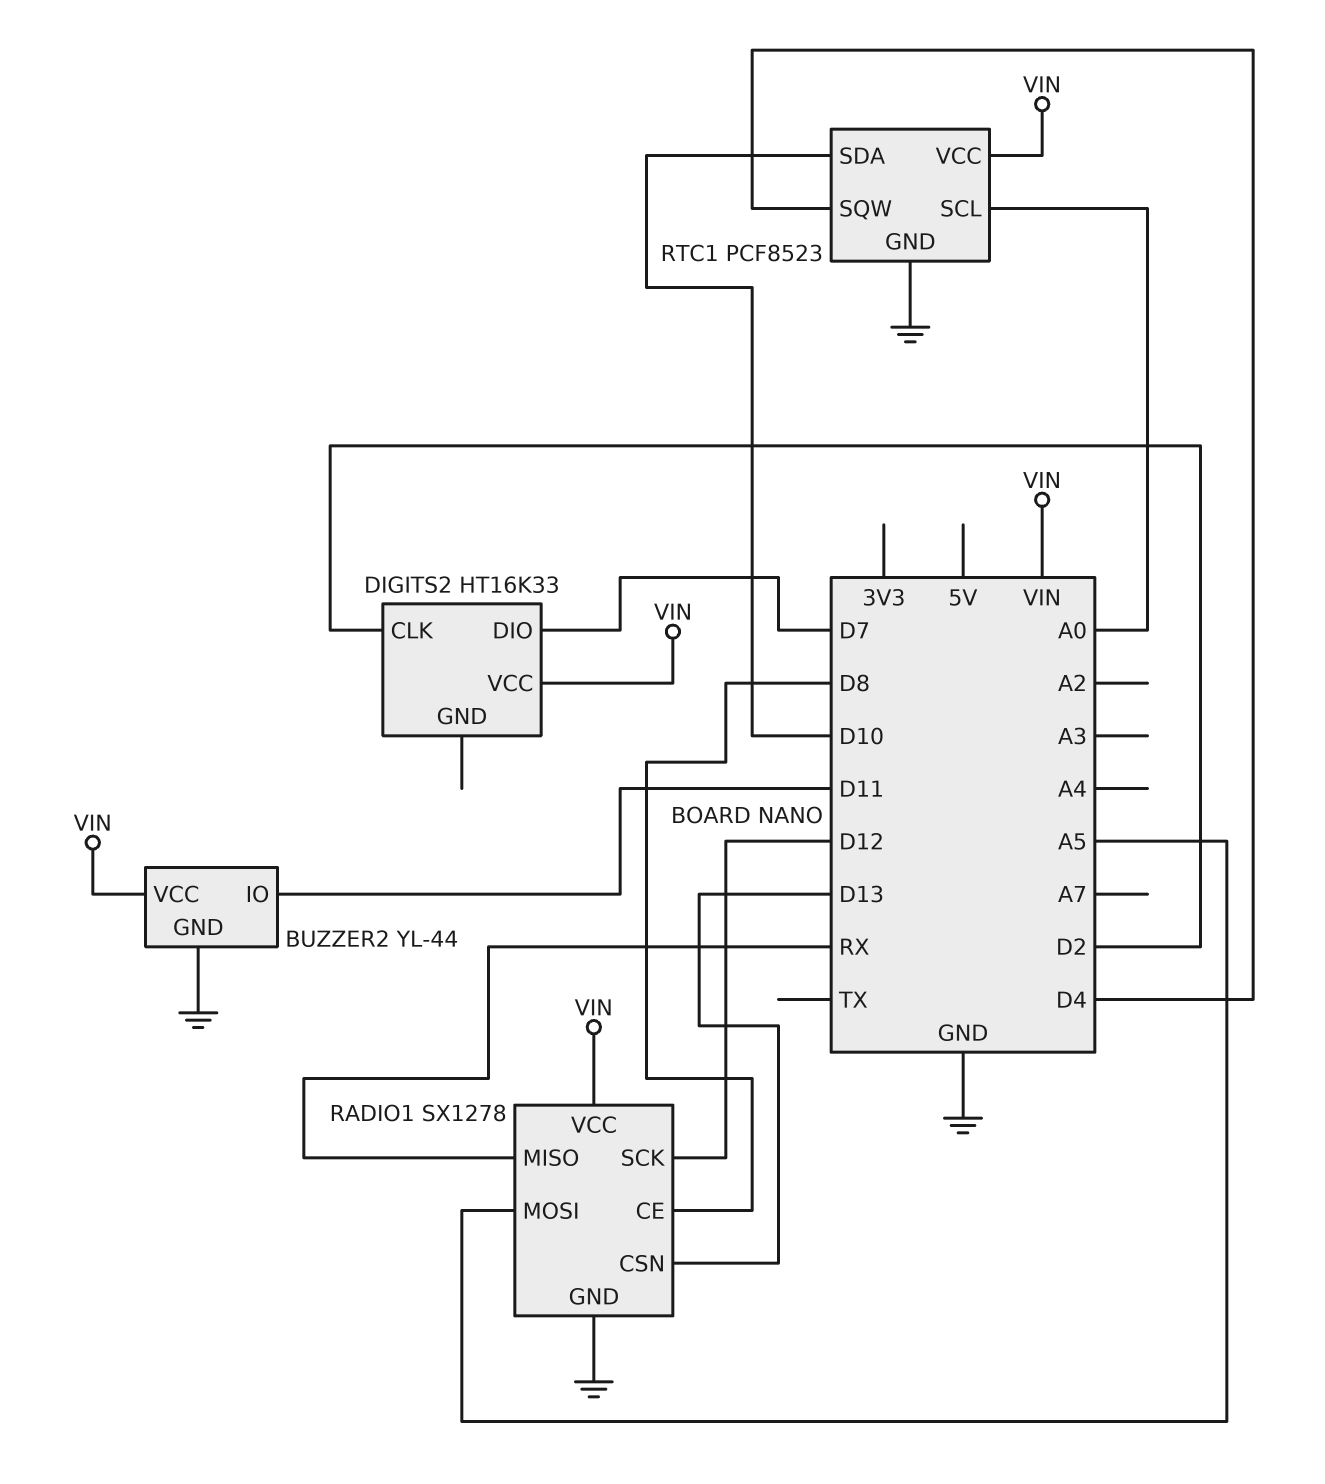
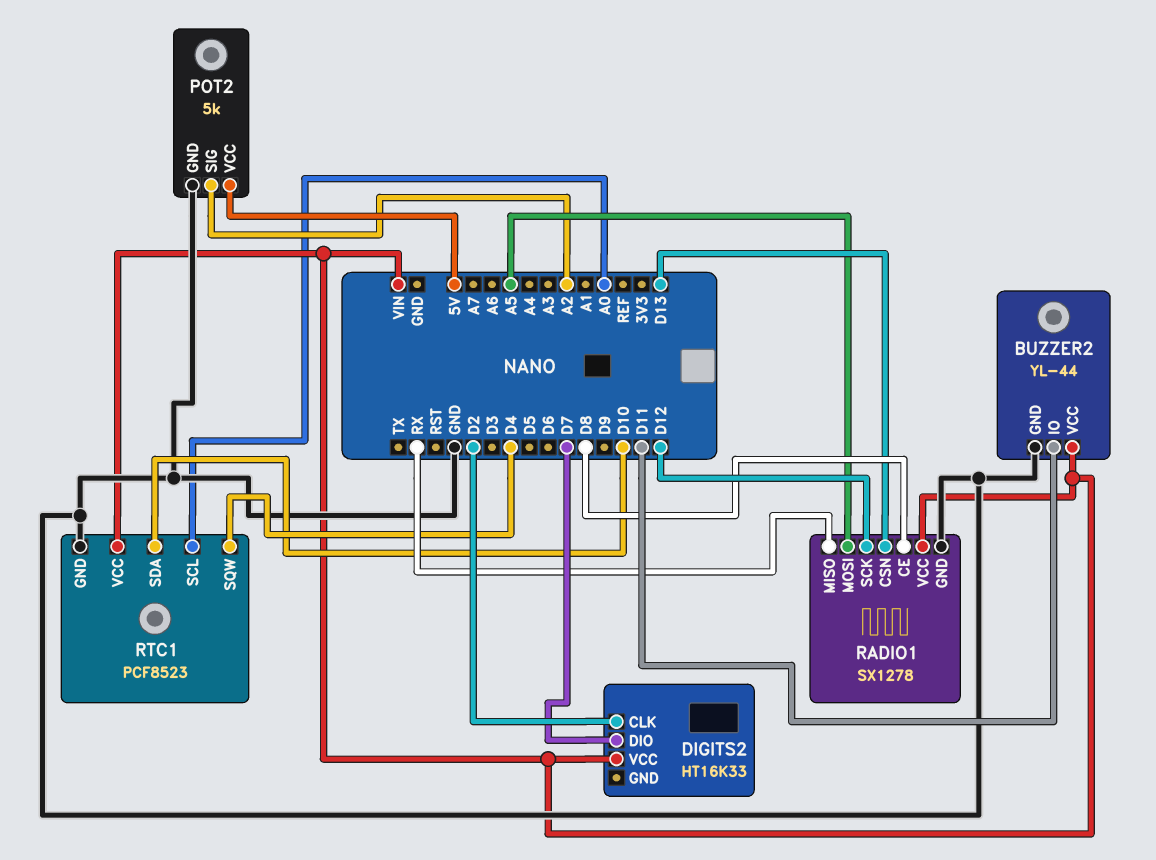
POT2: none -> 5k
POT2 pin GND: none -> GND
POT2 pin SIG: none -> A2
POT2 pin VCC: none -> 5V

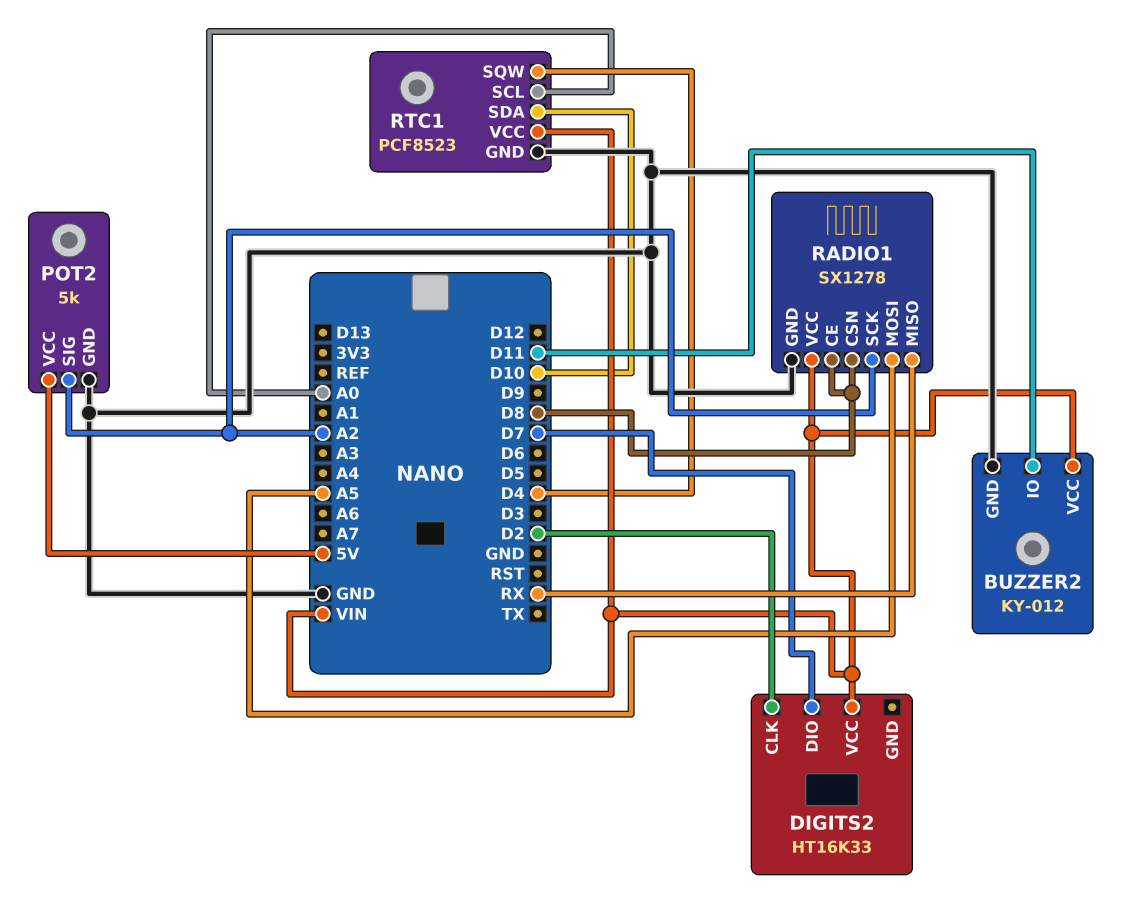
BUZZER2: YL-44 -> KY-012
RADIO1 pin CSN: D13 -> D8
RADIO1 pin SCK: D12 -> A2

